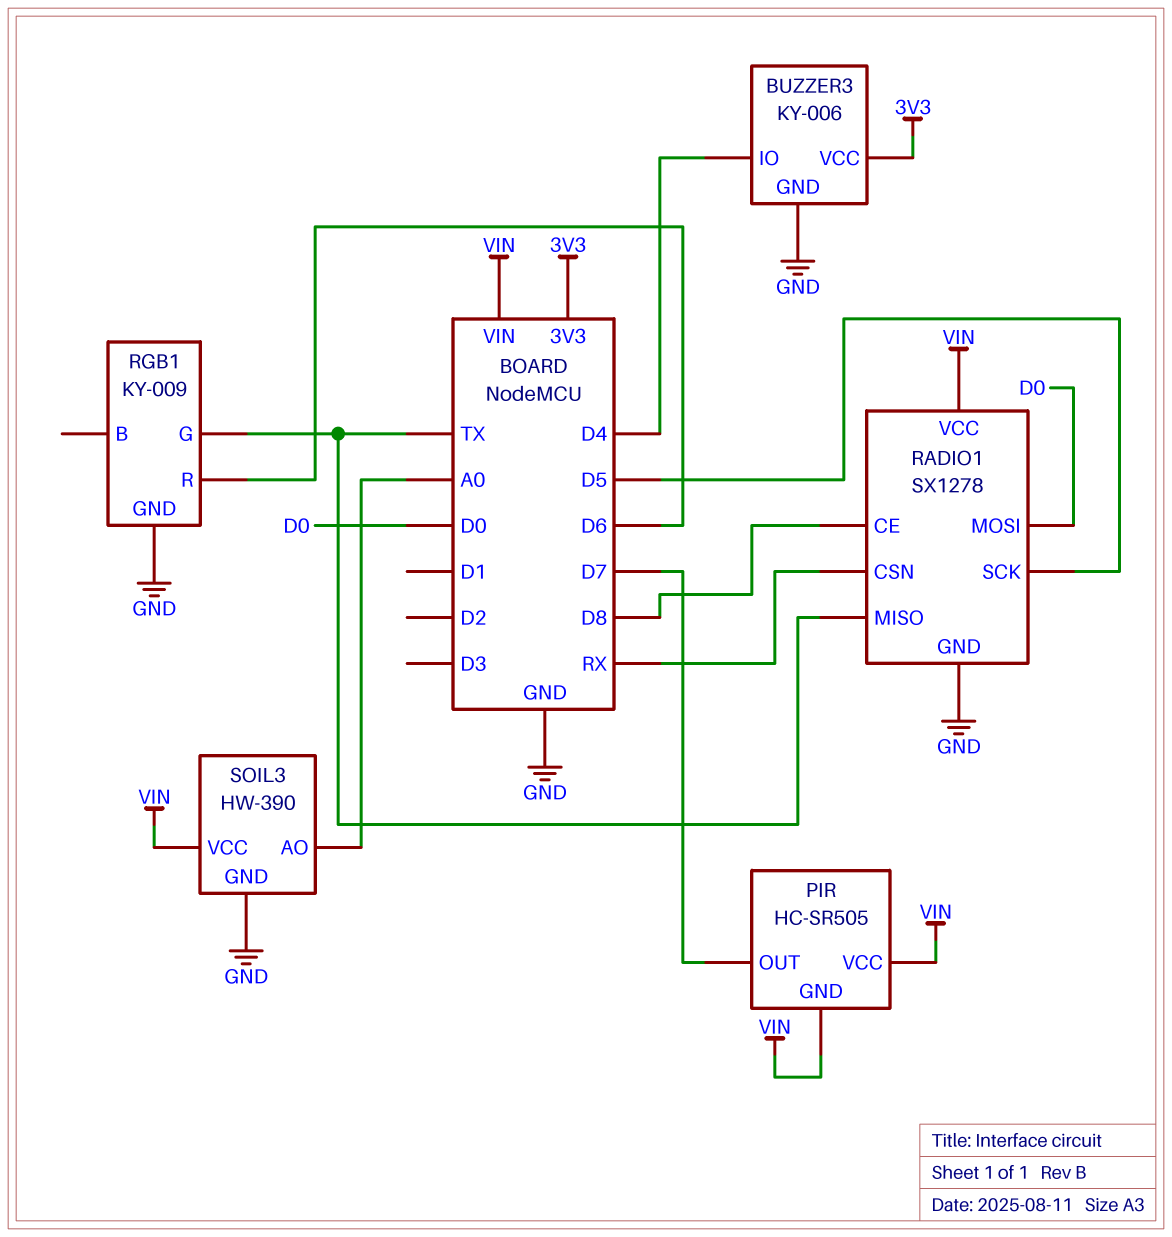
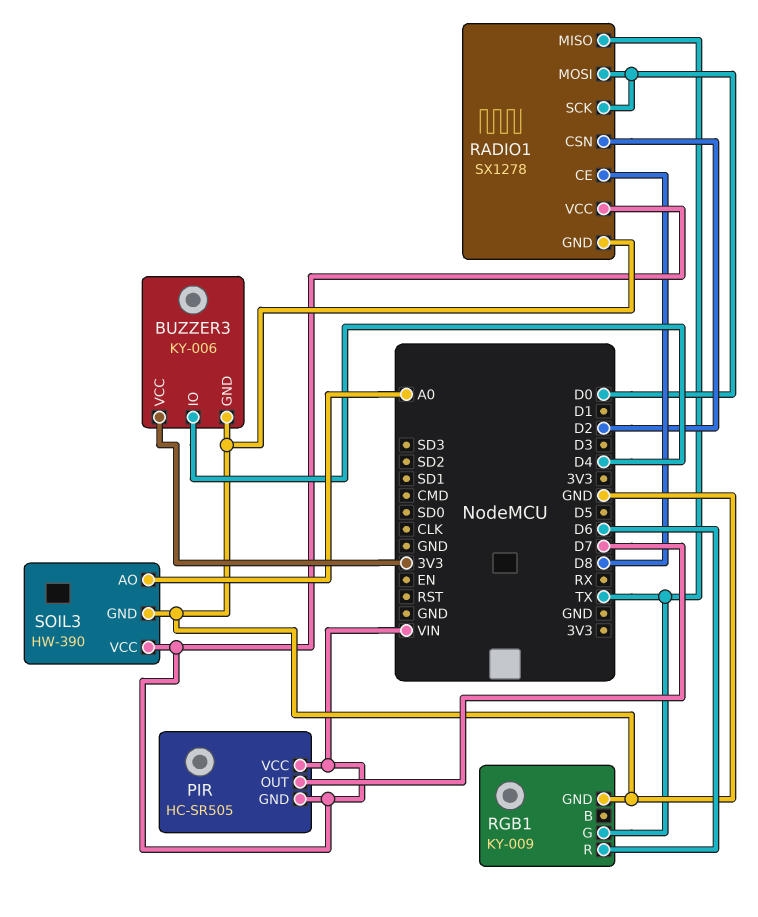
RADIO1 pin CSN: RX -> D2
RADIO1 pin SCK: D5 -> D0

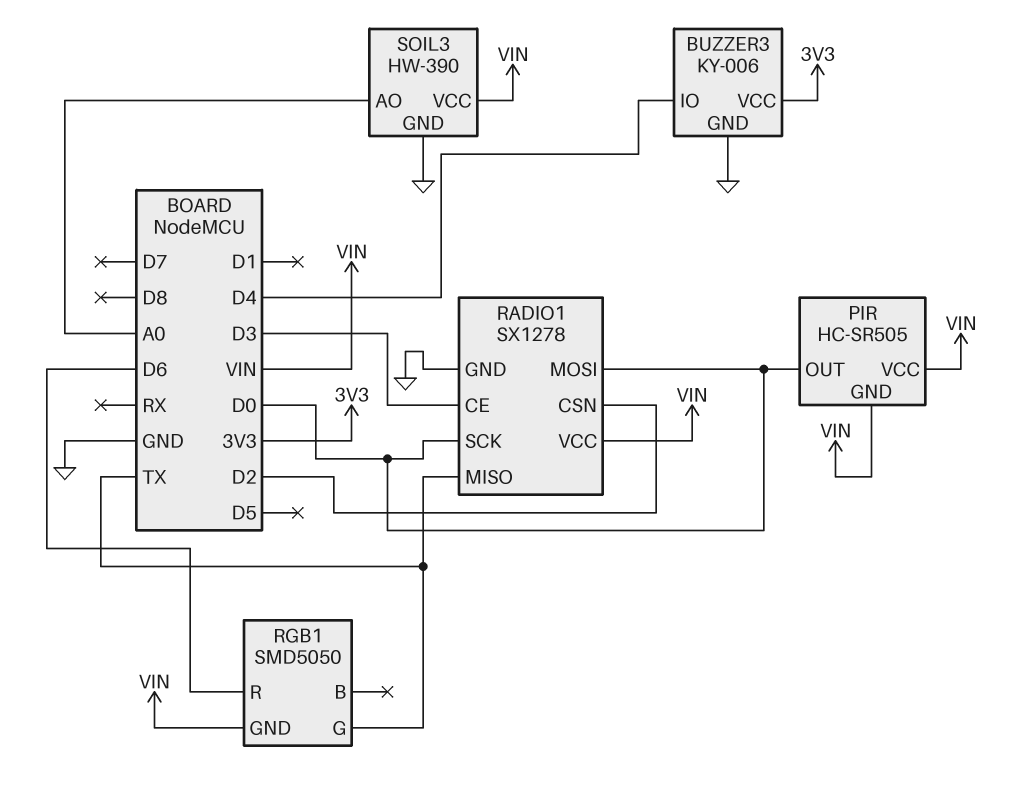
PIR pin OUT: D7 -> D0
RADIO1 pin CE: D8 -> D3
RGB1: KY-009 -> SMD5050
RGB1 pin GND: GND -> VIN

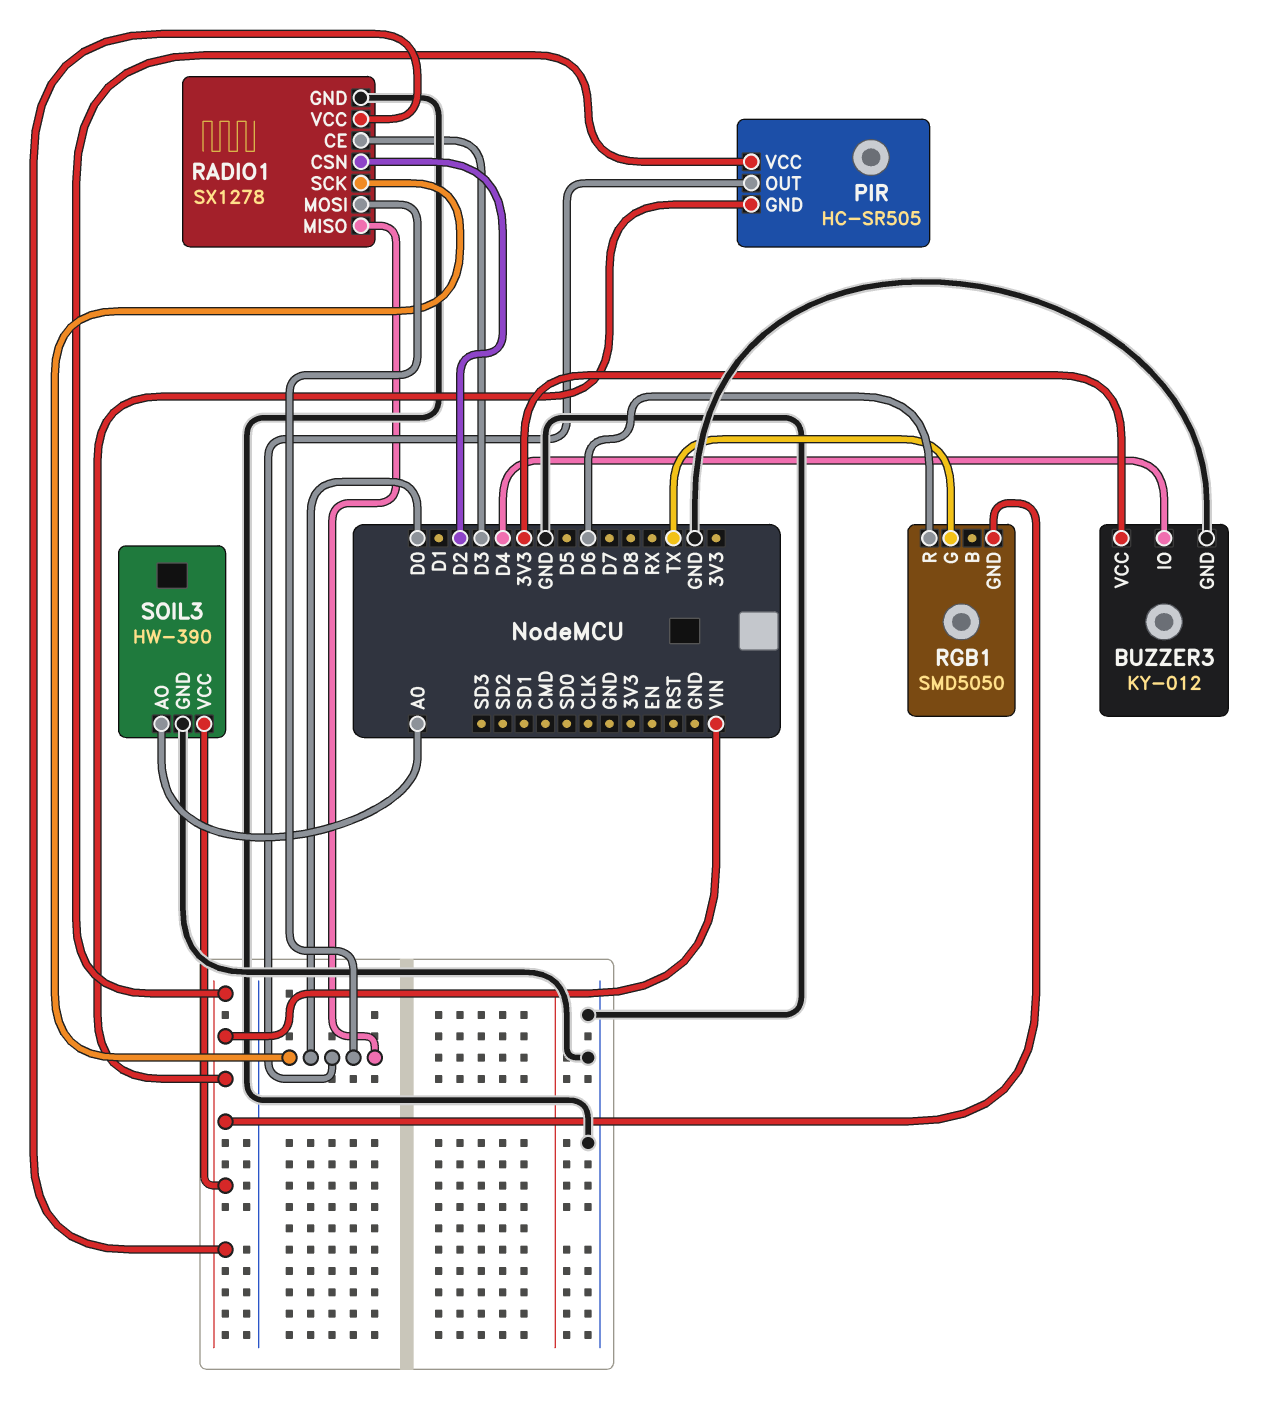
BUZZER3: KY-006 -> KY-012
RADIO1 pin MISO: TX -> D0

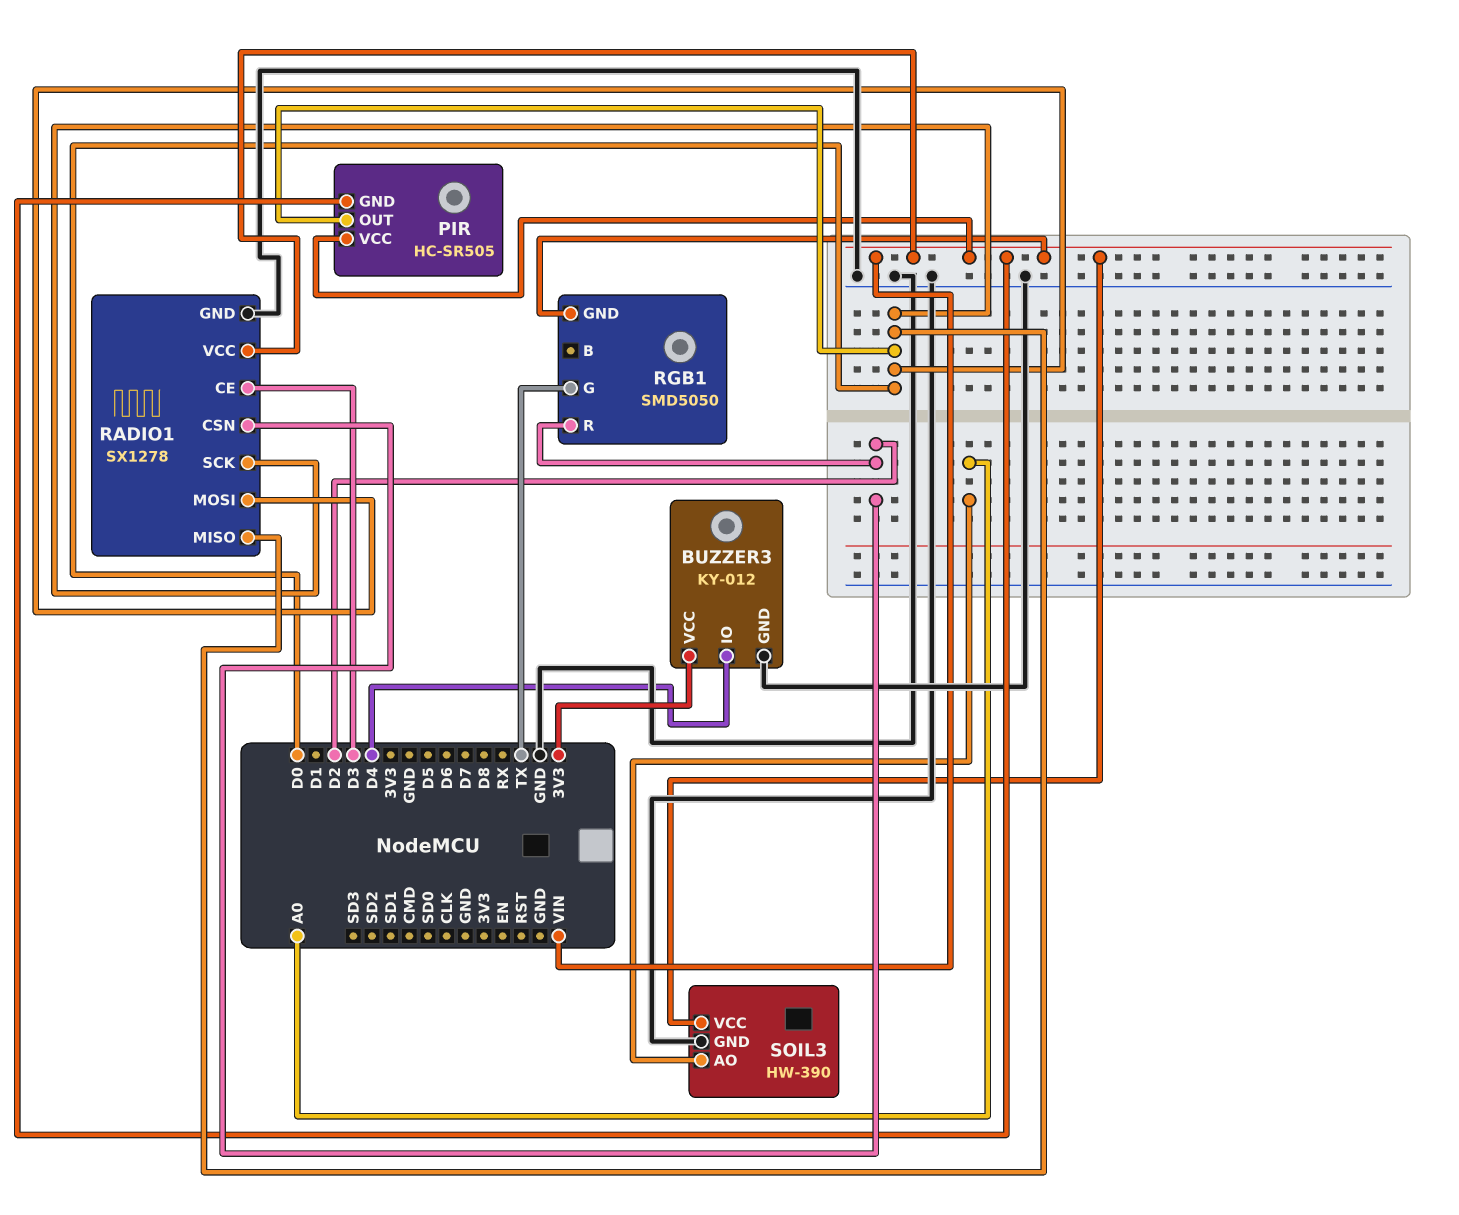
RGB1 pin R: D6 -> D2

